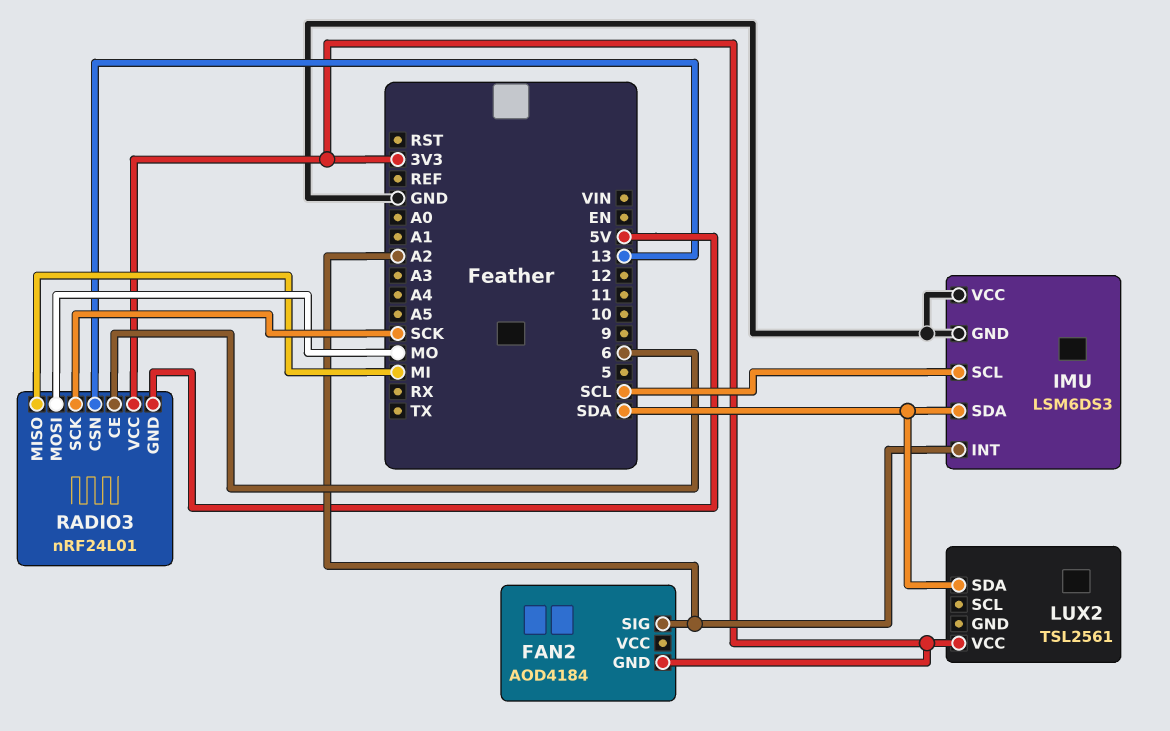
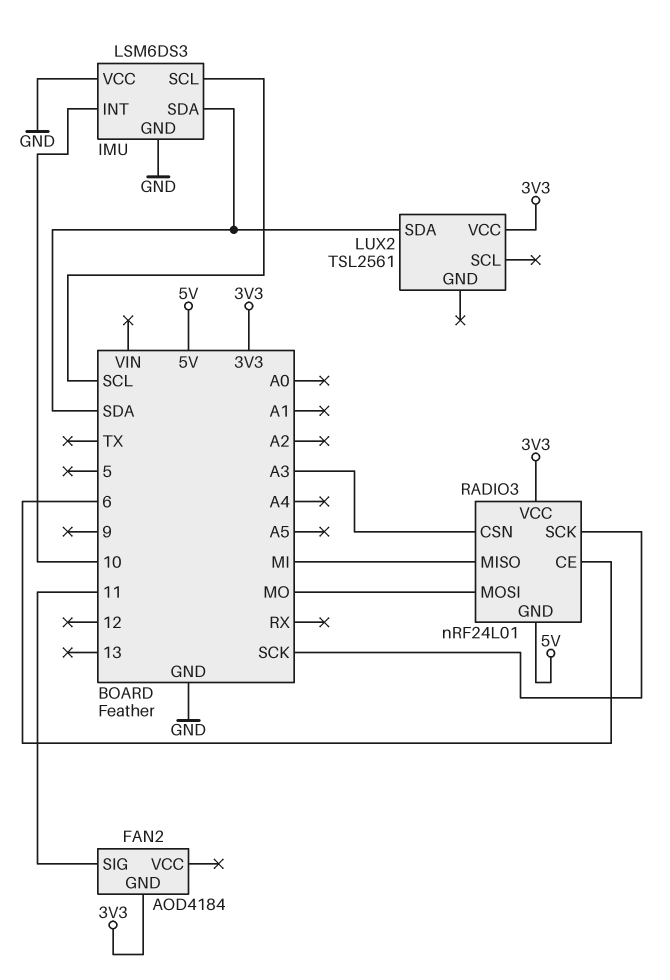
FAN2 pin SIG: A2 -> 11
IMU pin INT: A2 -> 10
RADIO3 pin CSN: 13 -> A3

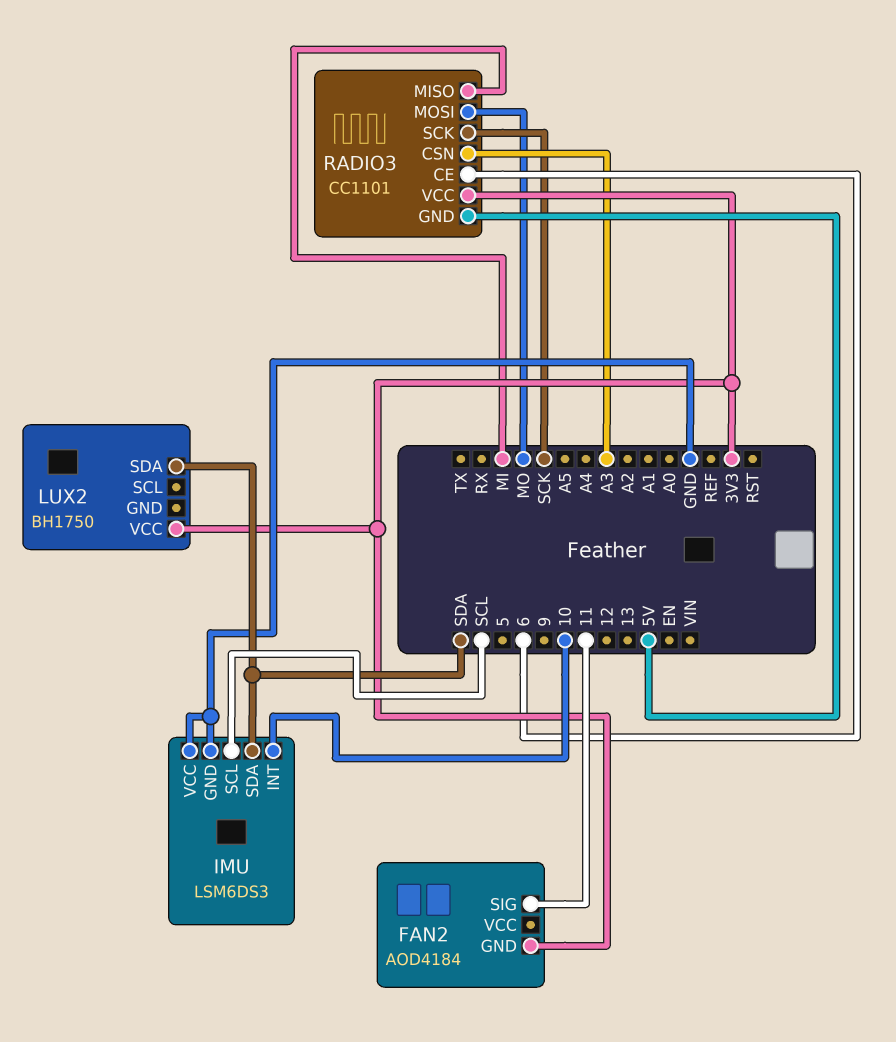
LUX2: TSL2561 -> BH1750
RADIO3: nRF24L01 -> CC1101

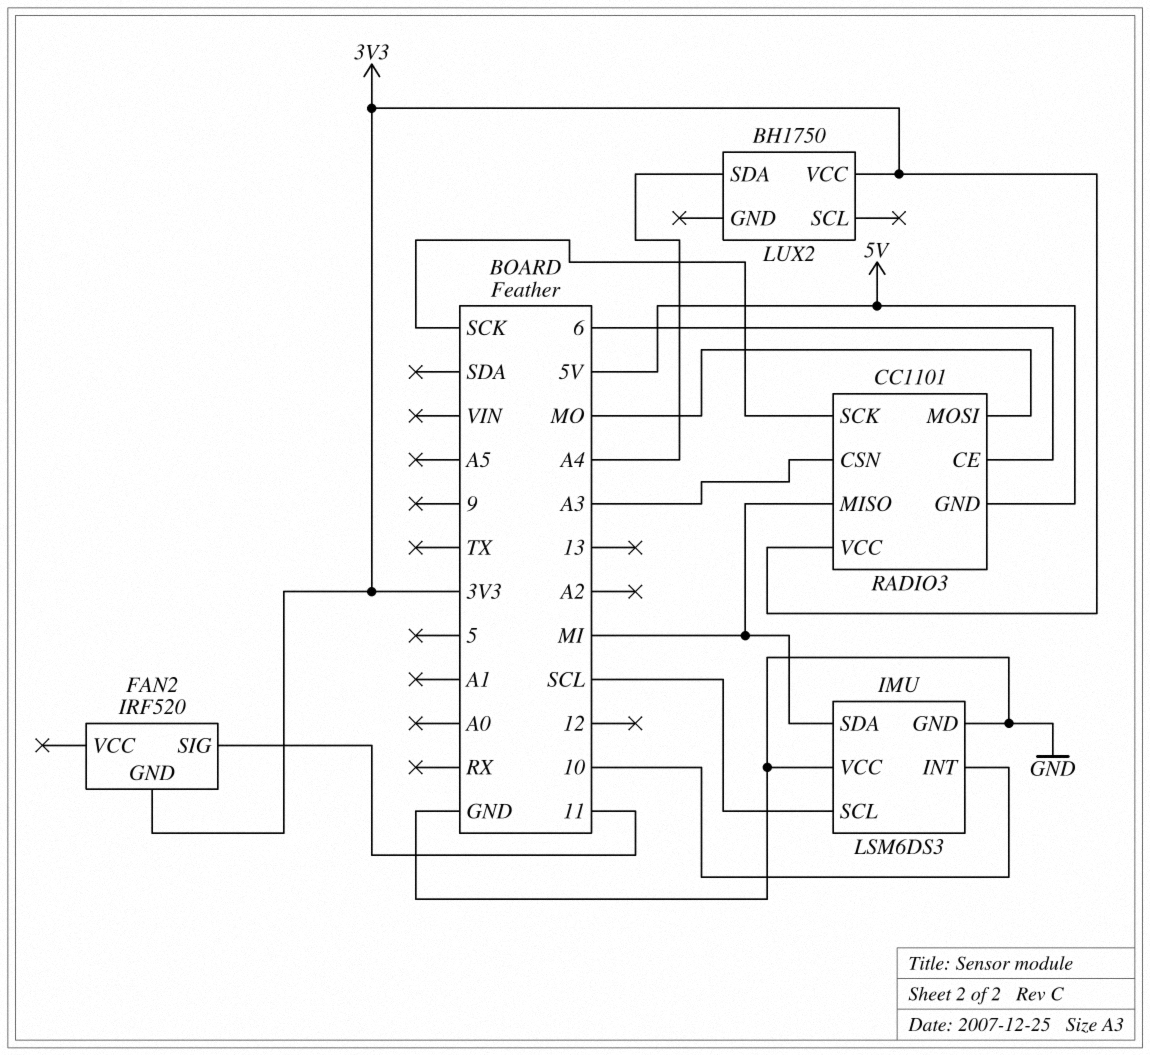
FAN2: AOD4184 -> IRF520
IMU pin SDA: SDA -> MI
LUX2 pin SDA: SDA -> A4

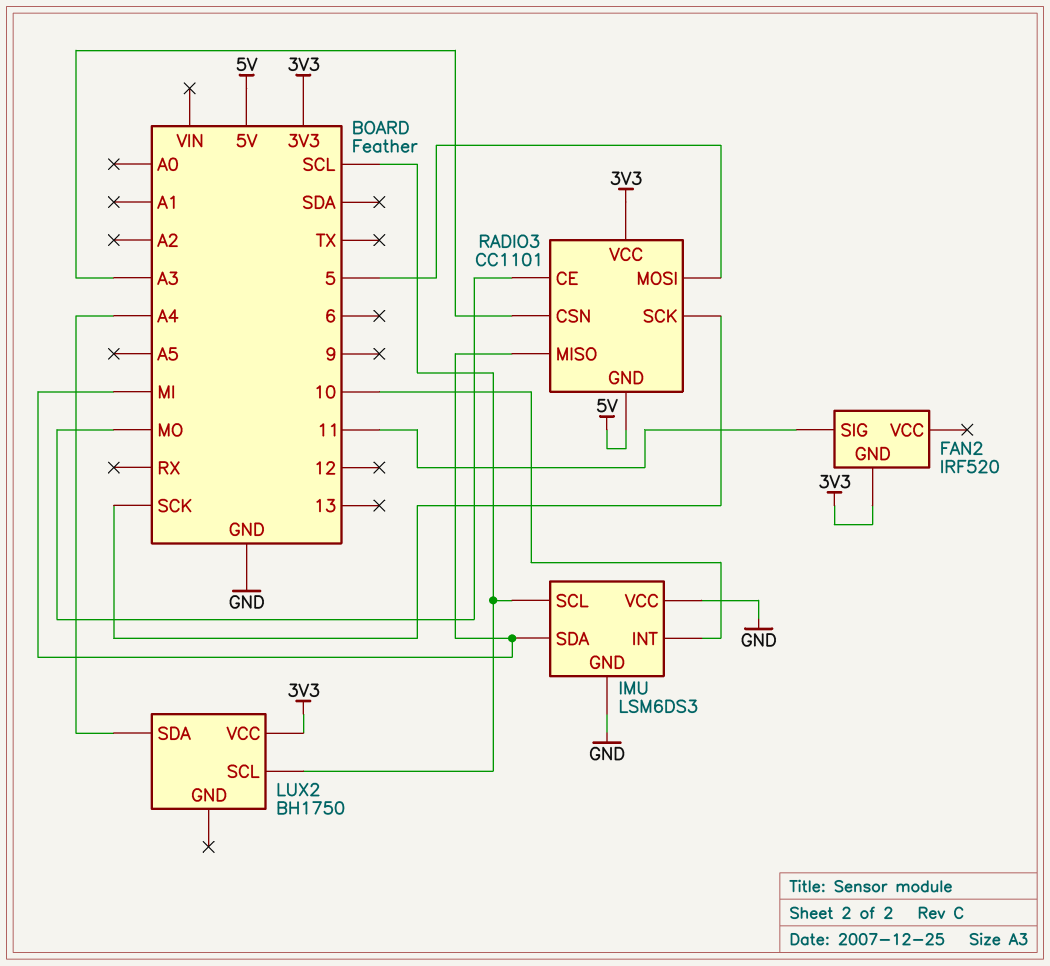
LUX2 pin SCL: none -> SCL
RADIO3 pin CE: 6 -> MO
RADIO3 pin MOSI: MO -> 5

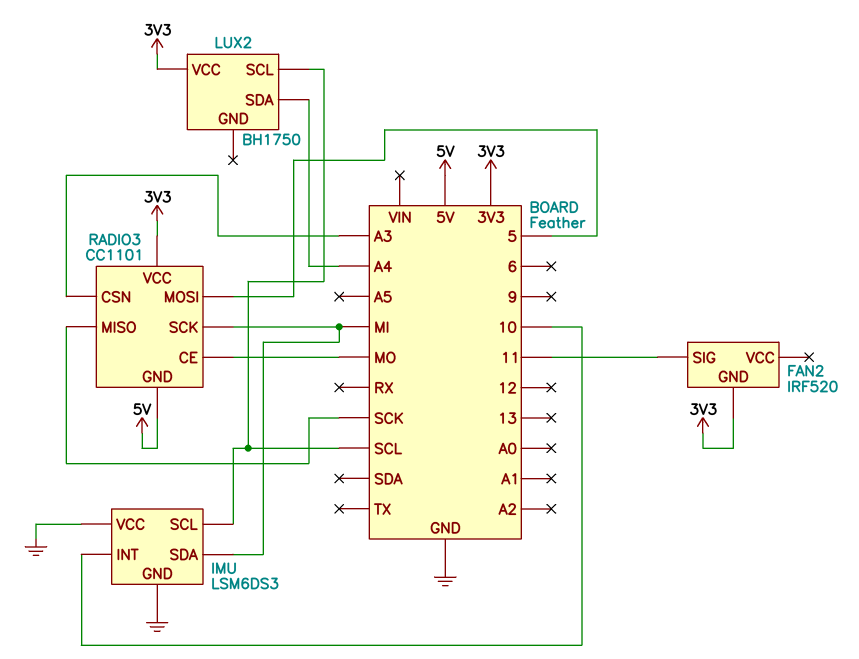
RADIO3 pin MISO: MI -> SCK
RADIO3 pin SCK: SCK -> MI

